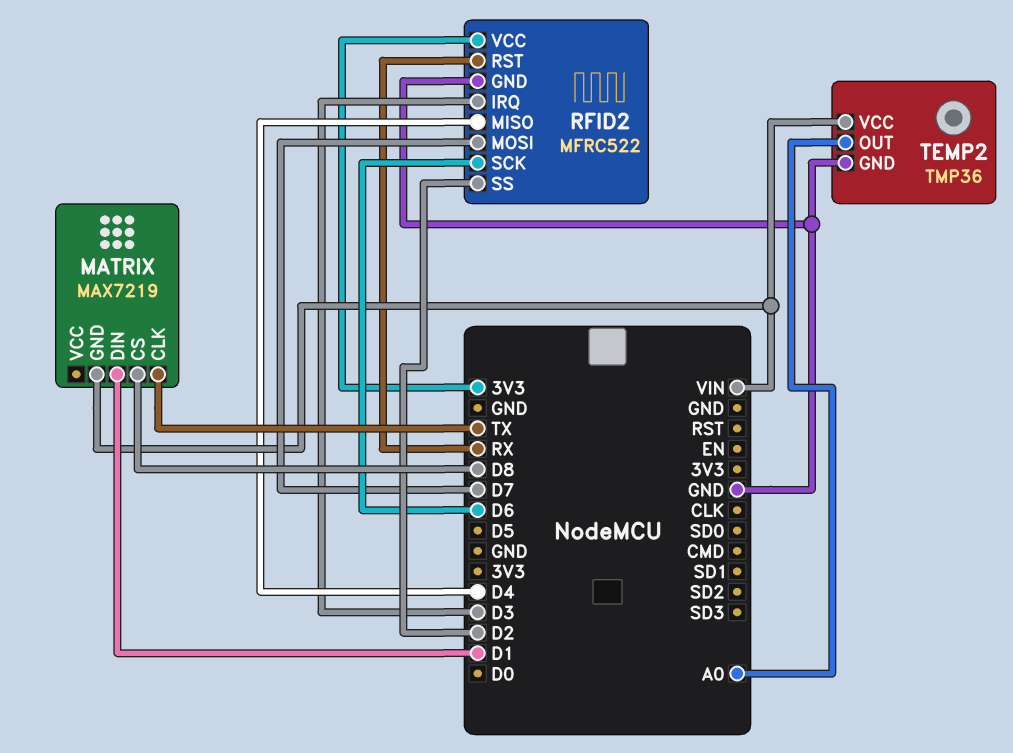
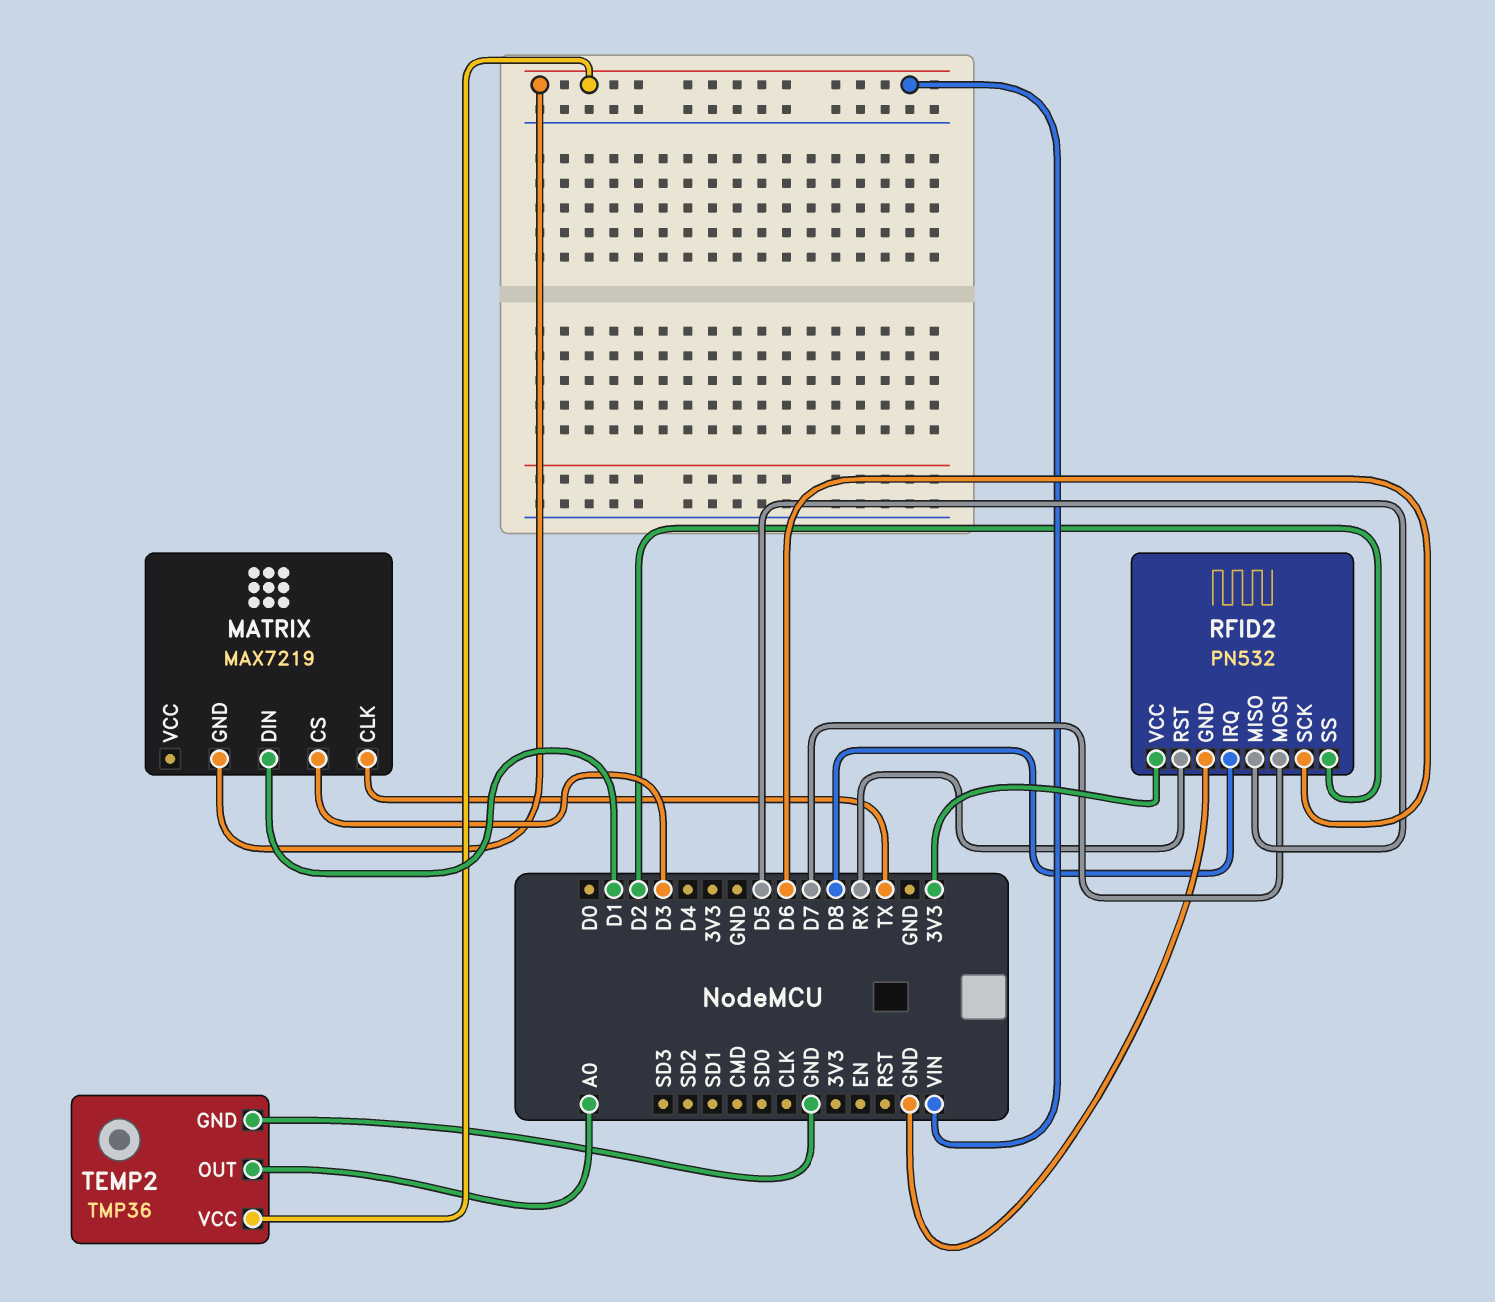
MATRIX pin CS: D8 -> D3
RFID2: MFRC522 -> PN532
RFID2 pin IRQ: D3 -> D8
RFID2 pin MISO: D4 -> D5

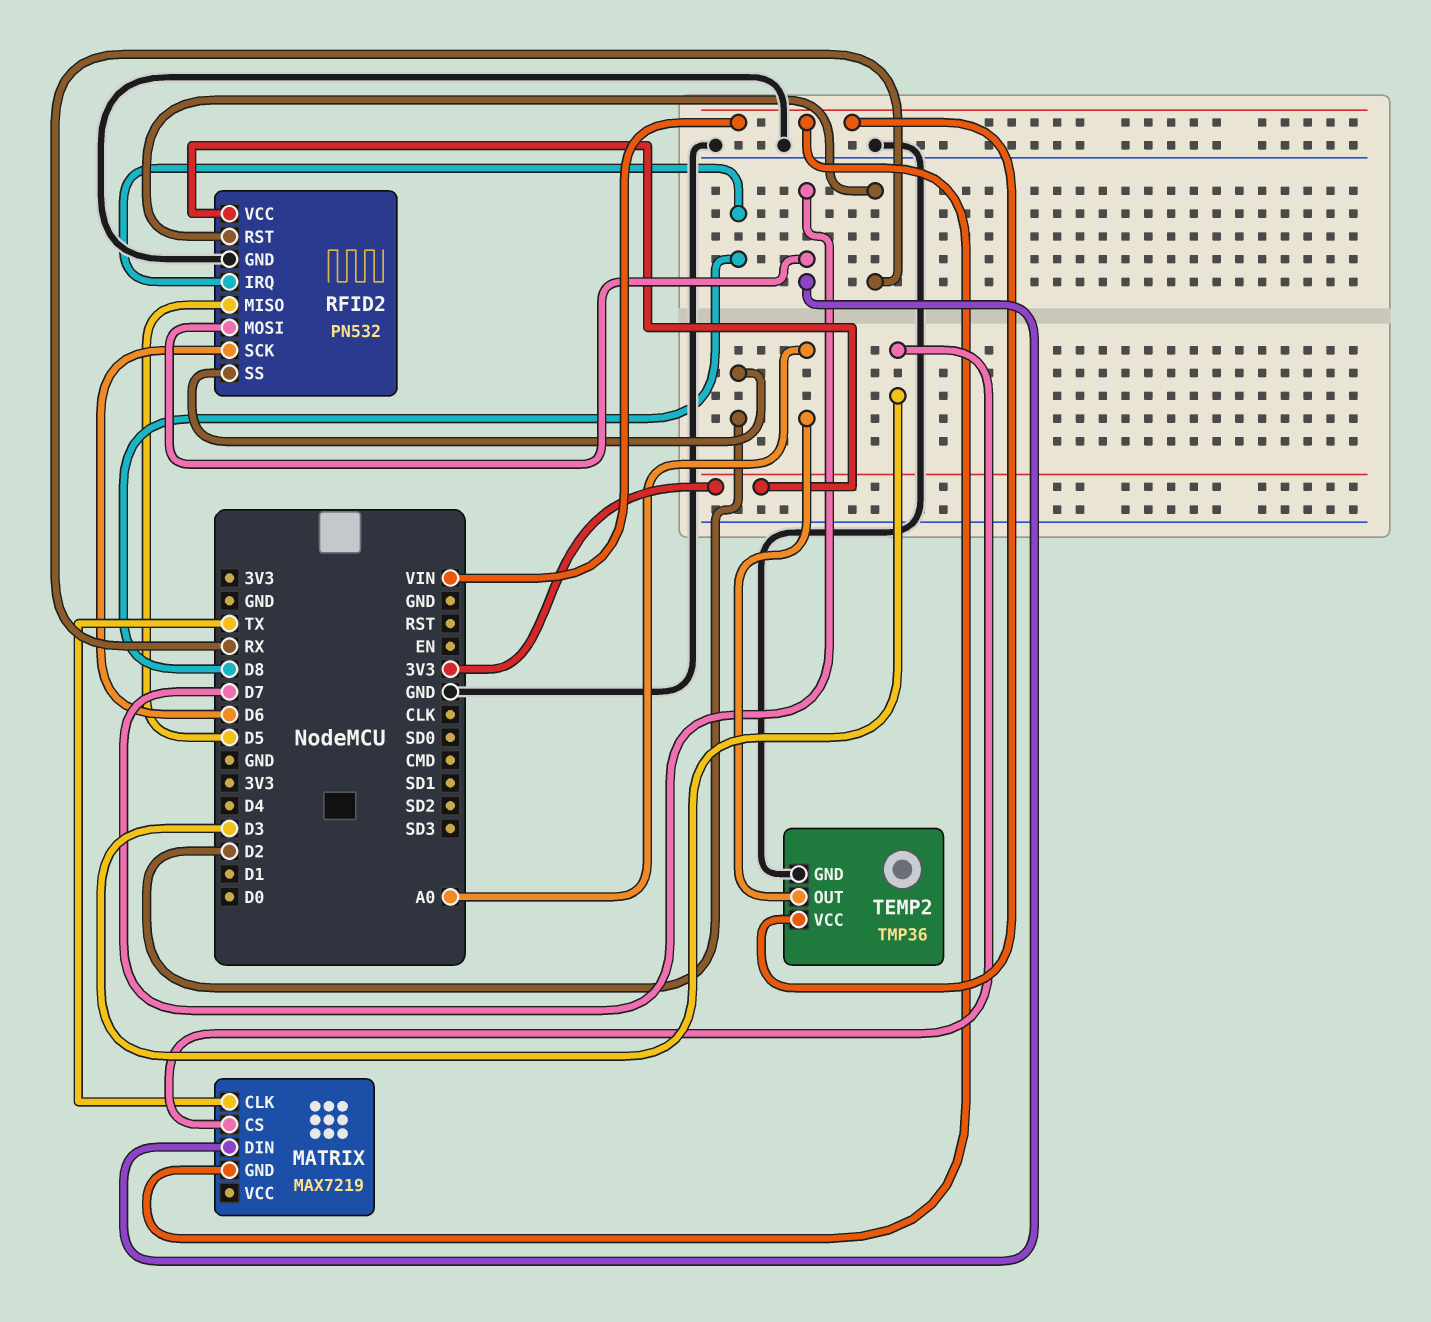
MATRIX pin DIN: D1 -> D7

